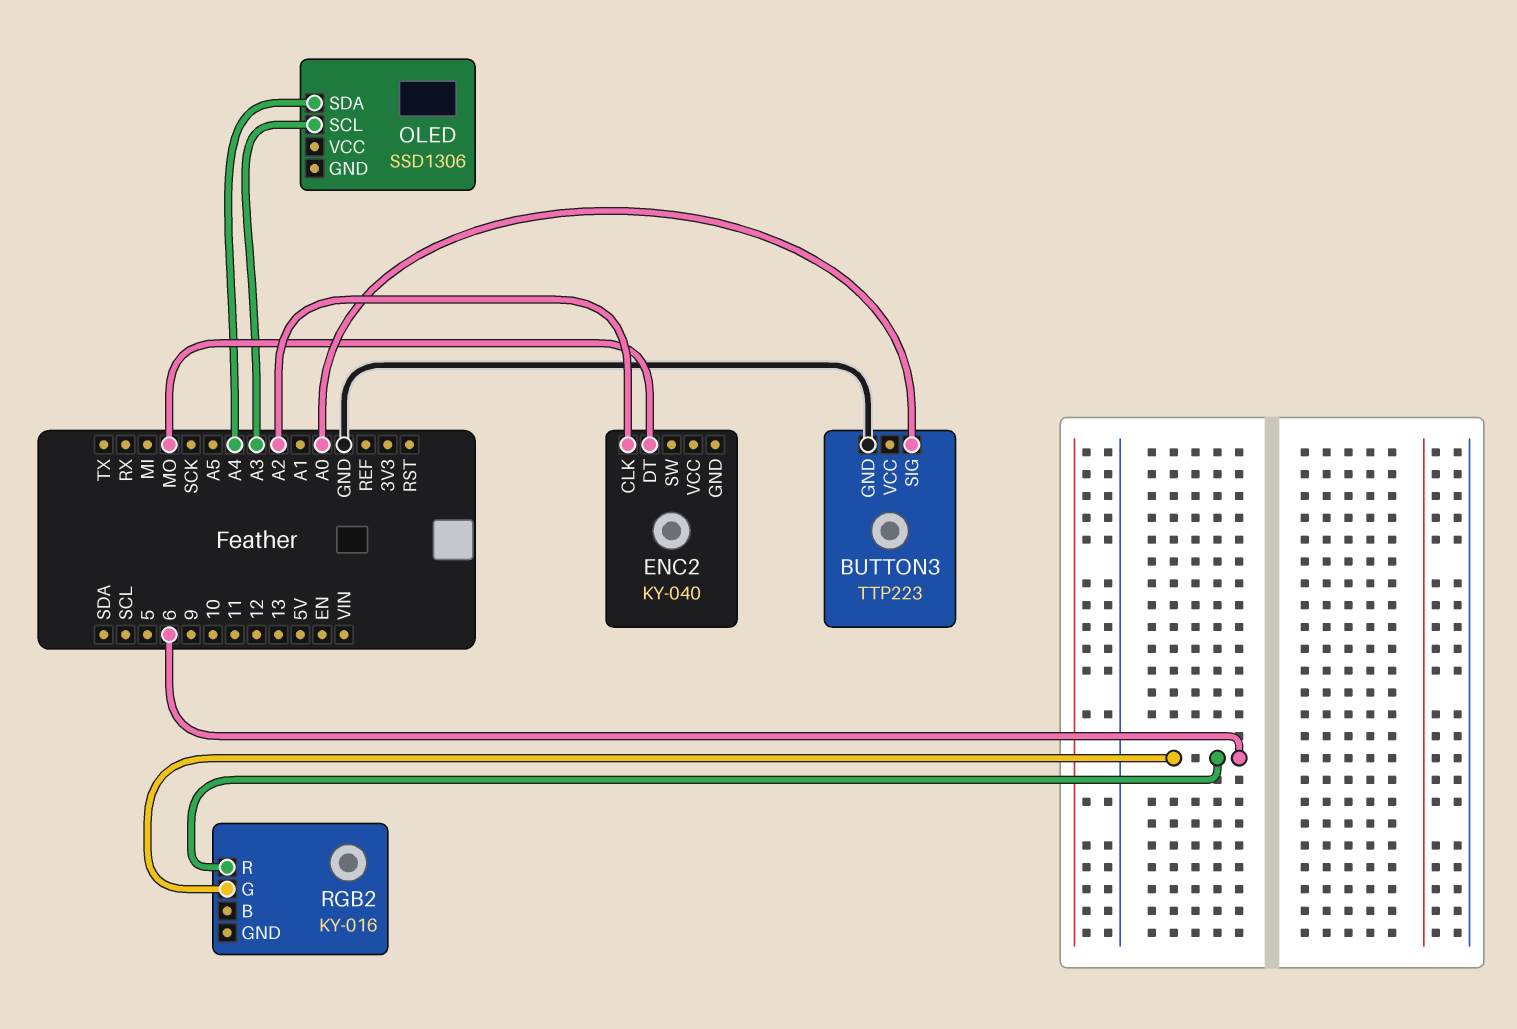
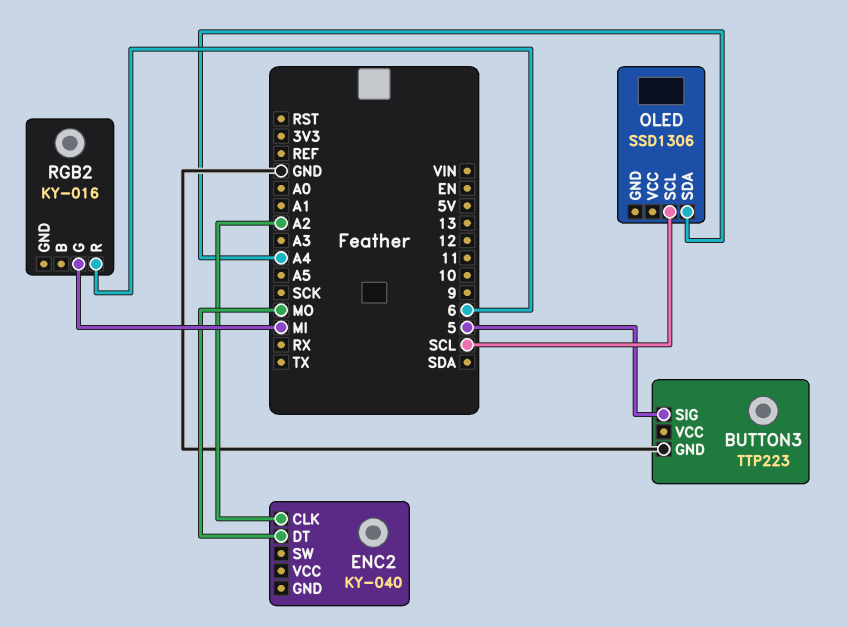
BUTTON3 pin SIG: A0 -> 5
OLED pin SCL: A3 -> SCL
RGB2 pin G: 6 -> MI

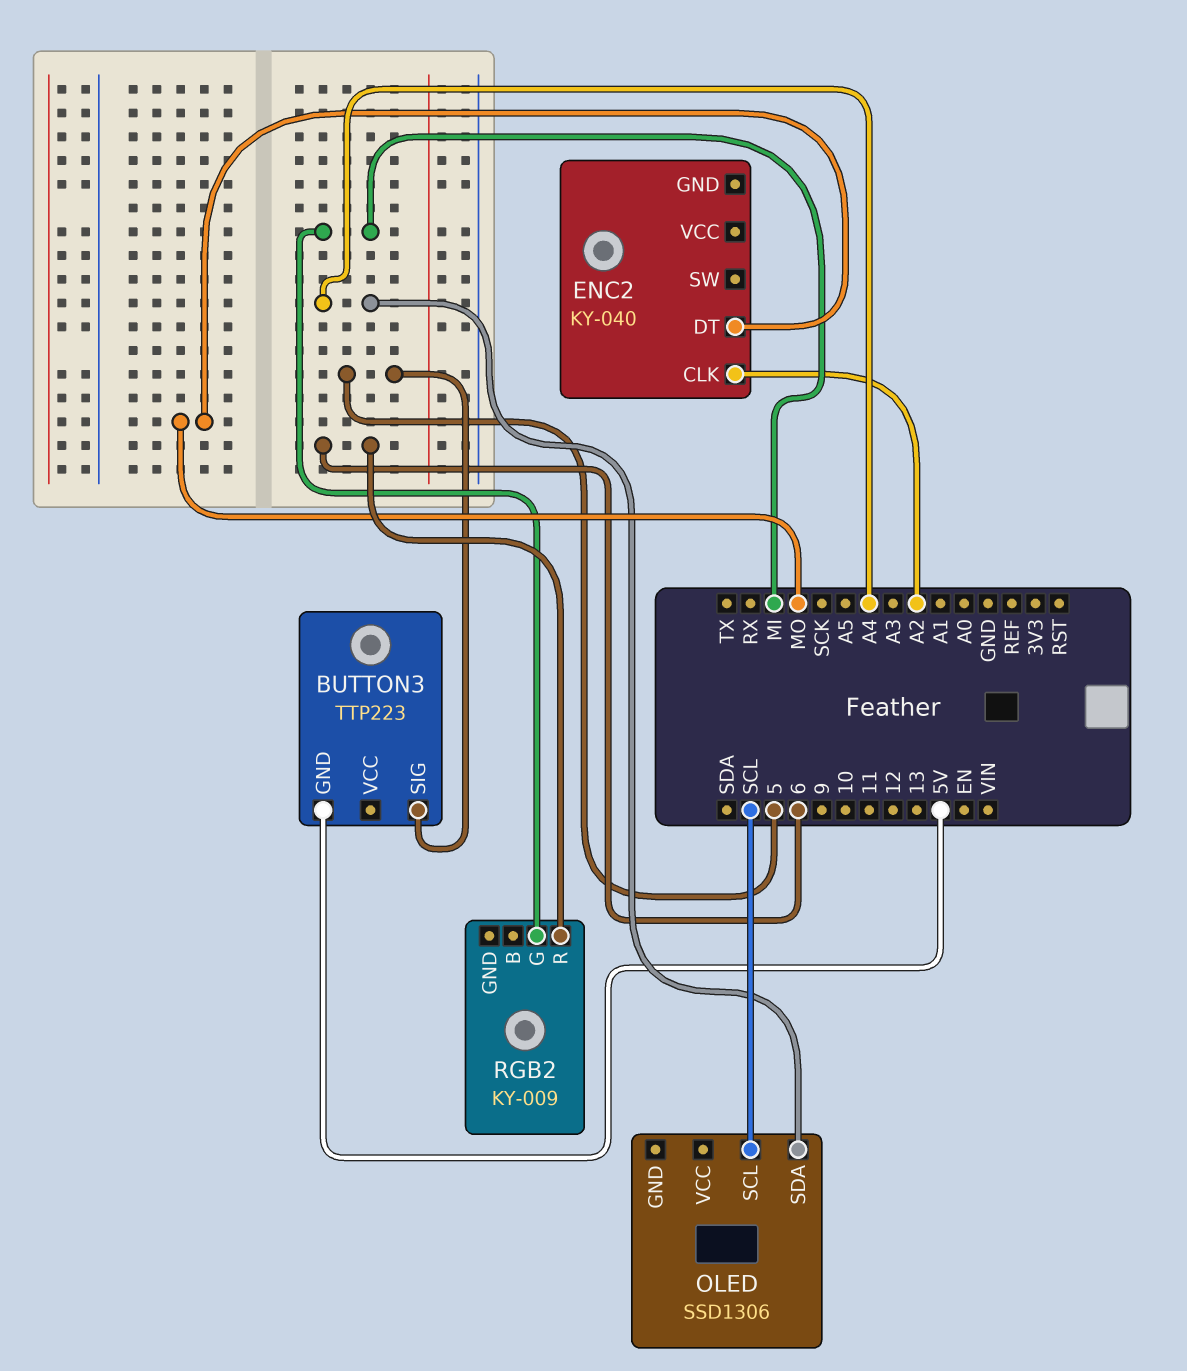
BUTTON3 pin GND: GND -> 5V
RGB2: KY-016 -> KY-009

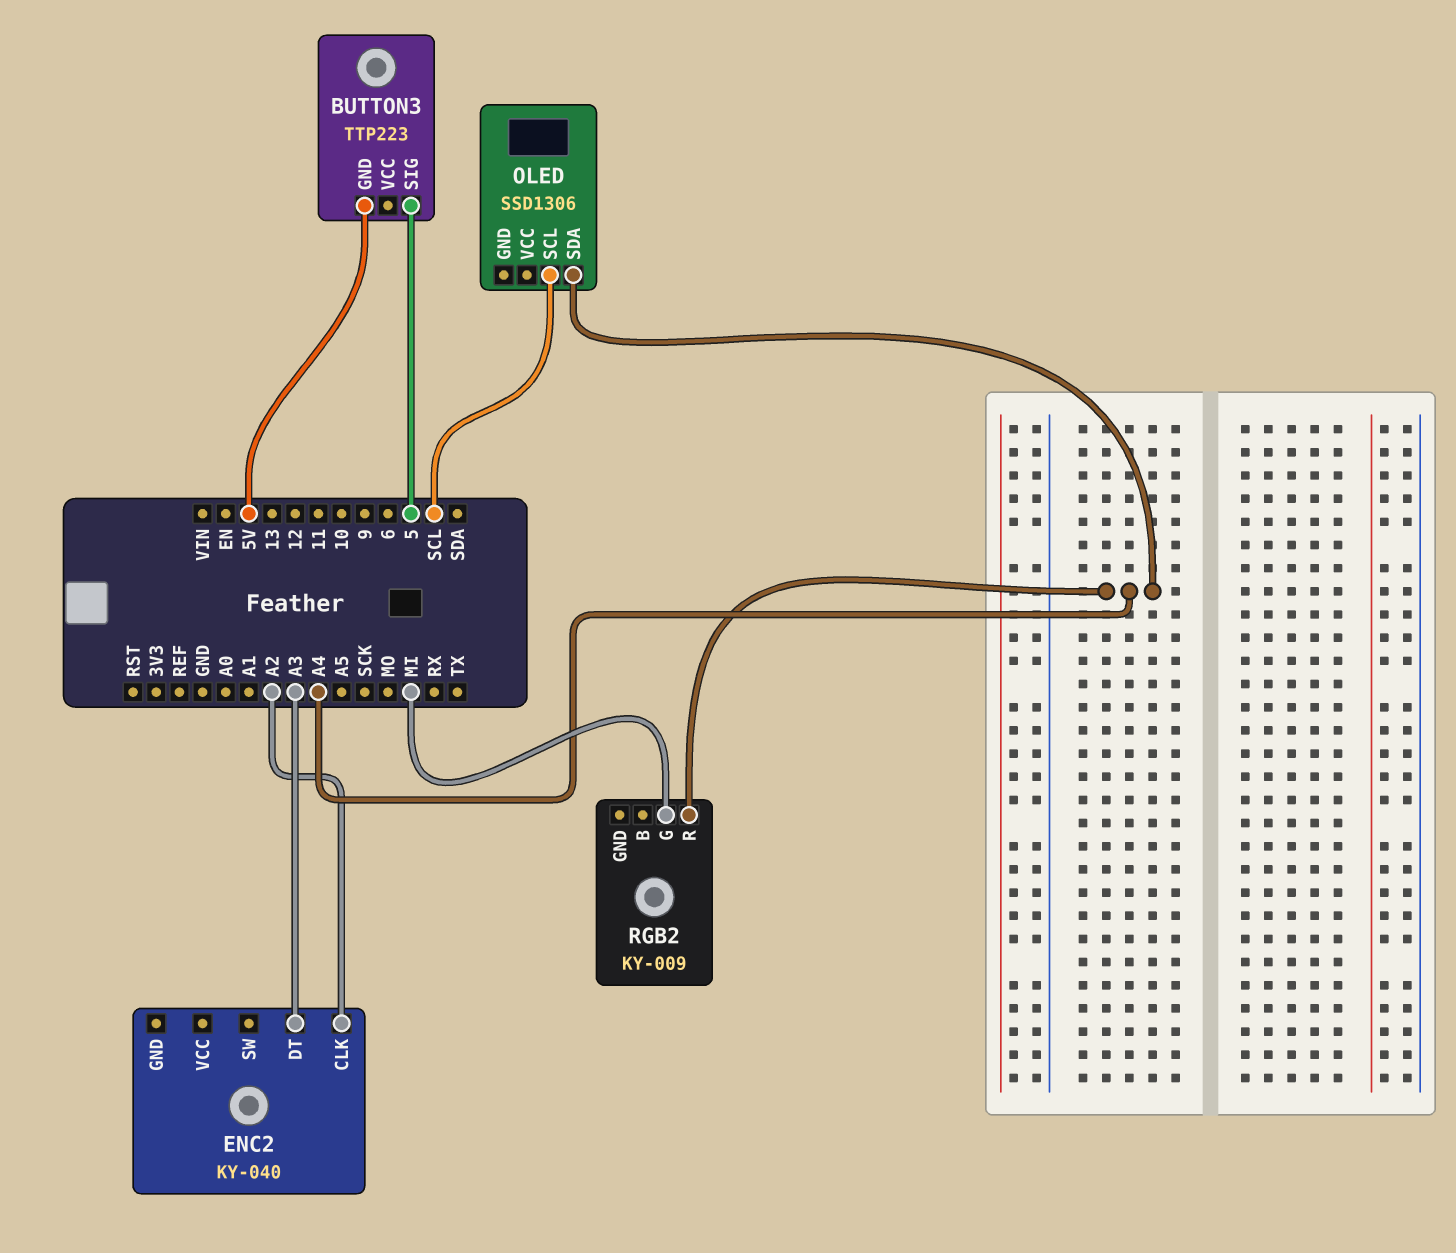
ENC2 pin DT: MO -> A3
RGB2 pin R: 6 -> A4

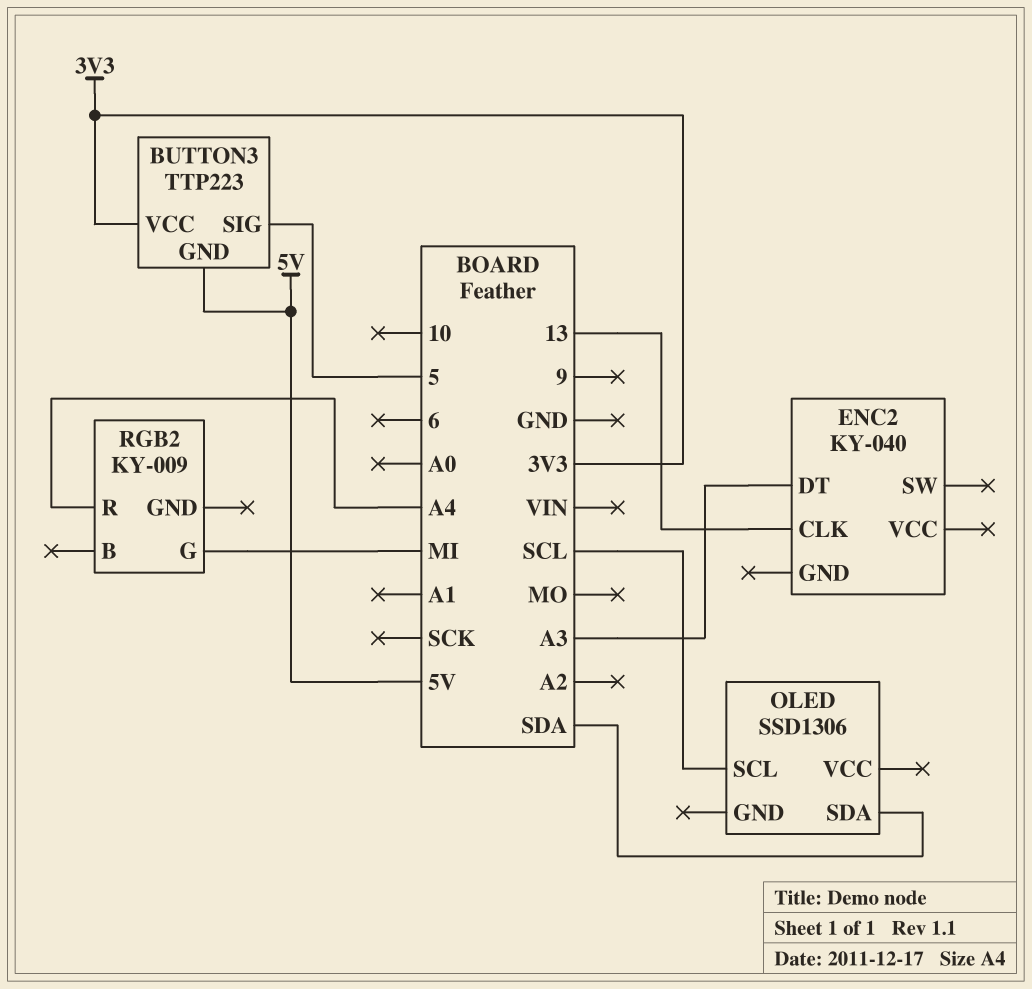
BUTTON3 pin VCC: none -> 3V3
ENC2 pin CLK: A2 -> 13
OLED pin SDA: A4 -> SDA

